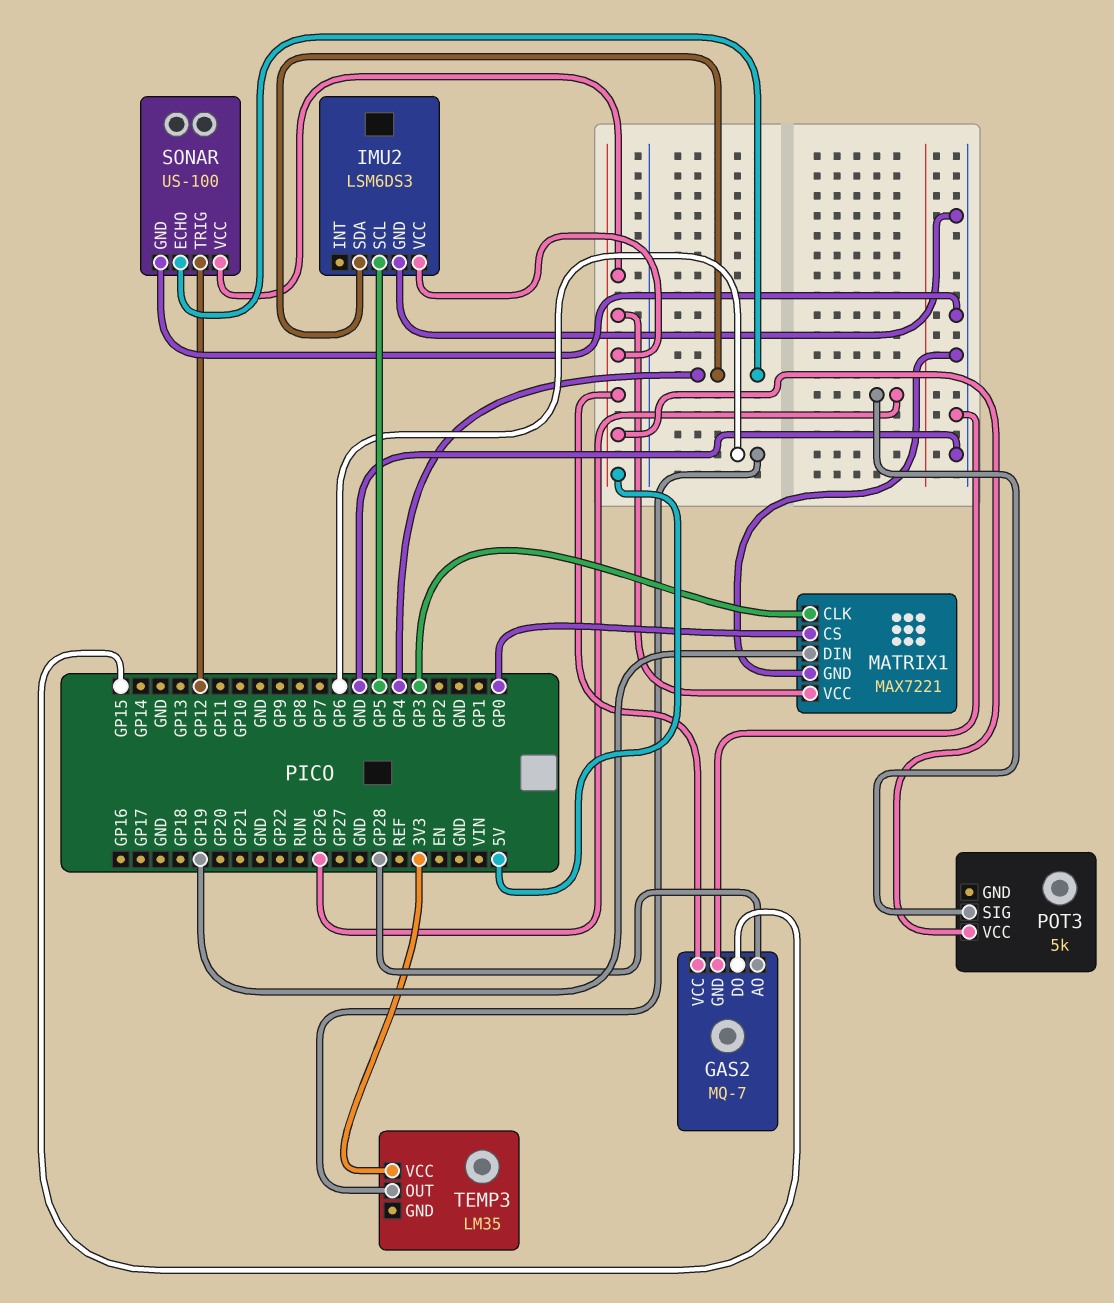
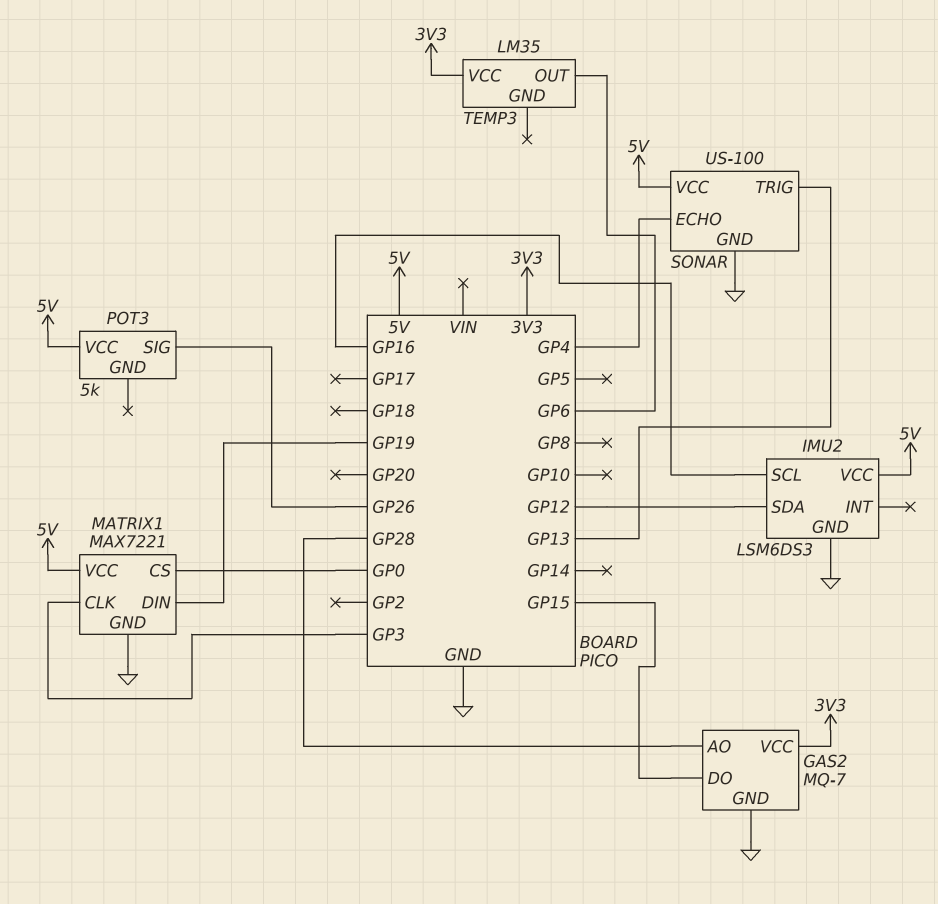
GAS2 pin VCC: 5V -> 3V3
IMU2 pin SCL: GP5 -> GP16
IMU2 pin SDA: GP4 -> GP12
SONAR pin TRIG: GP12 -> GP13

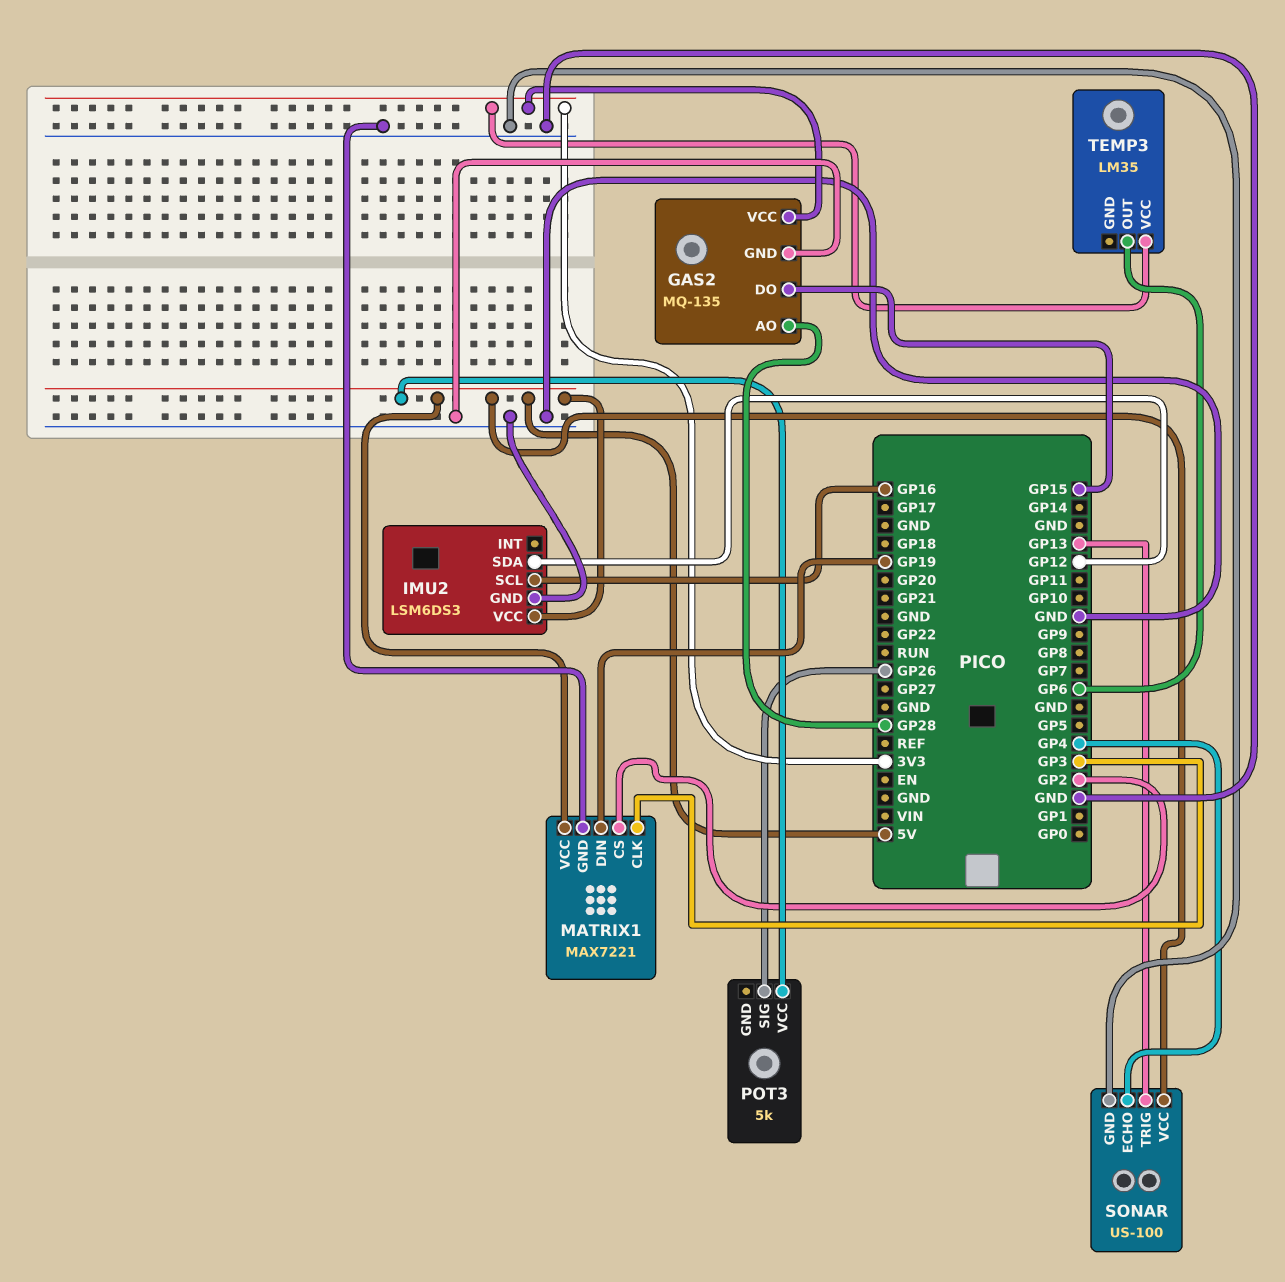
GAS2: MQ-7 -> MQ-135
MATRIX1 pin CS: GP0 -> GP2

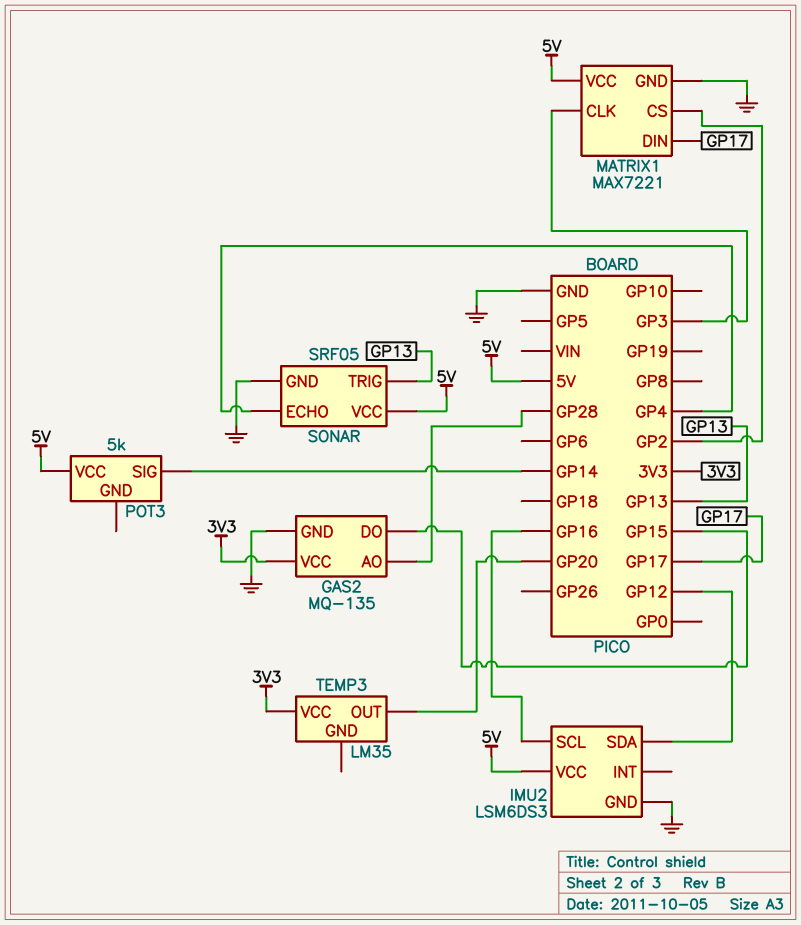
MATRIX1 pin DIN: GP19 -> GP17
POT3 pin SIG: GP26 -> GP14
SONAR: US-100 -> SRF05
TEMP3 pin OUT: GP6 -> GP20

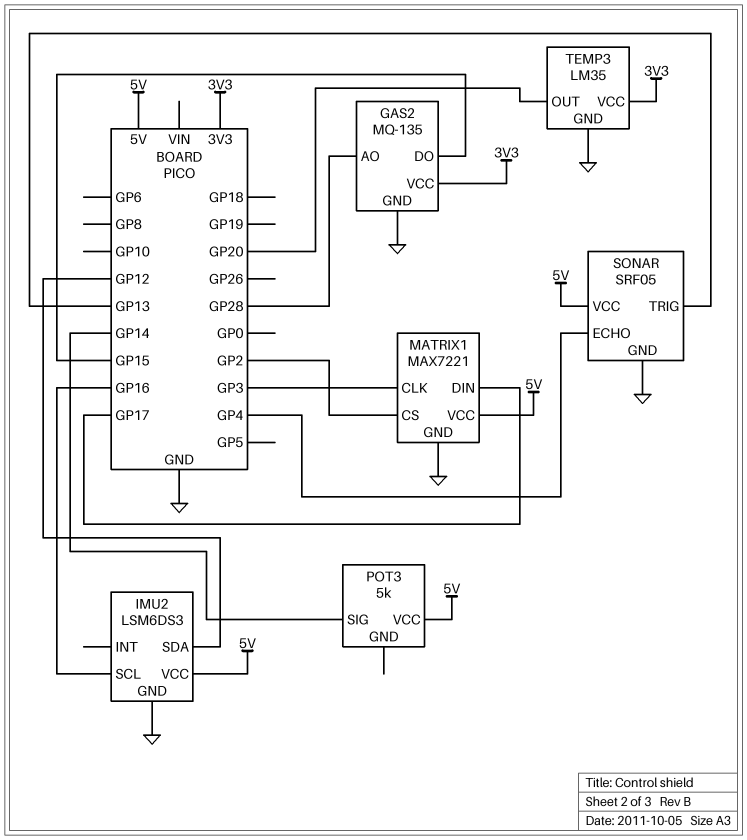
TEMP3 pin GND: none -> GND

